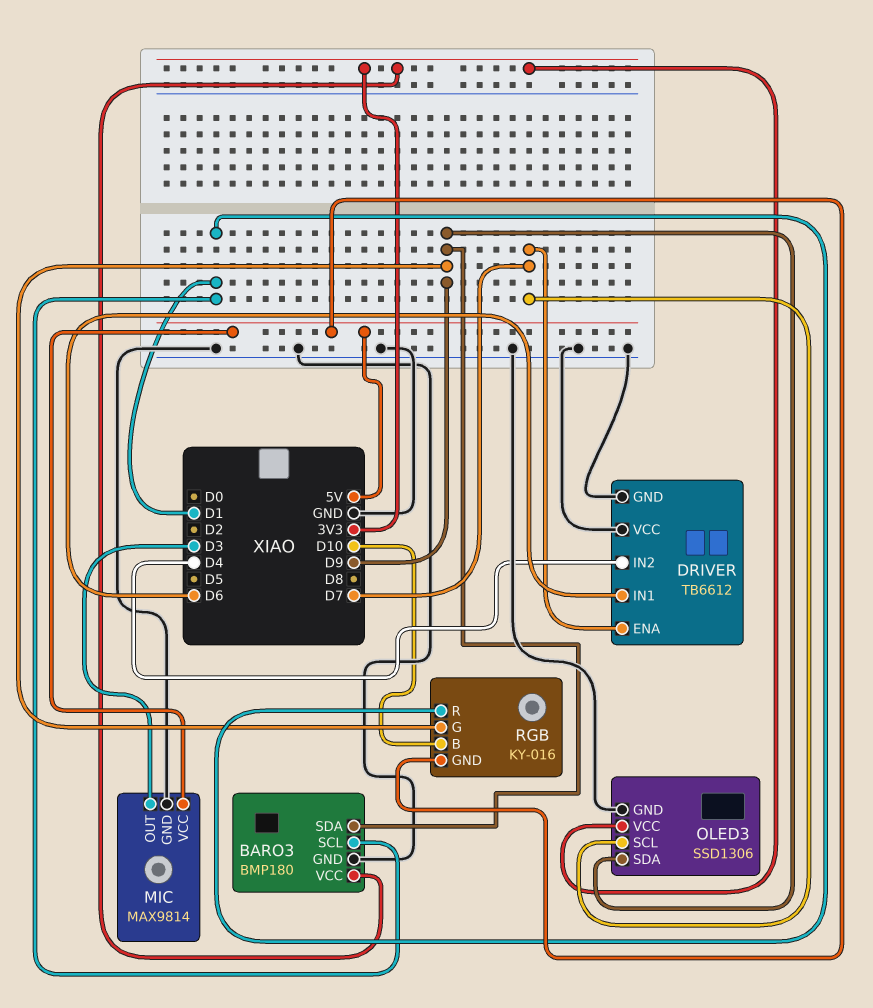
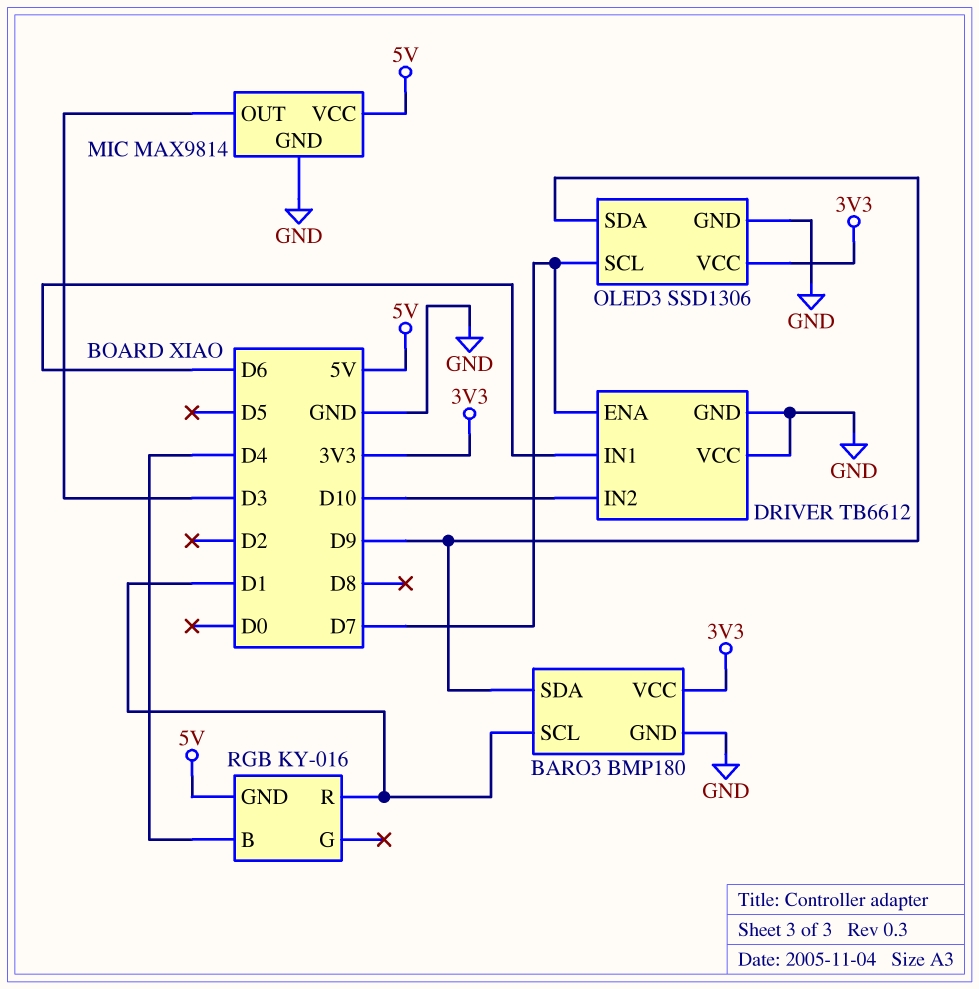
DRIVER pin IN2: D4 -> D10
RGB pin B: D10 -> D4
RGB pin G: D9 -> none

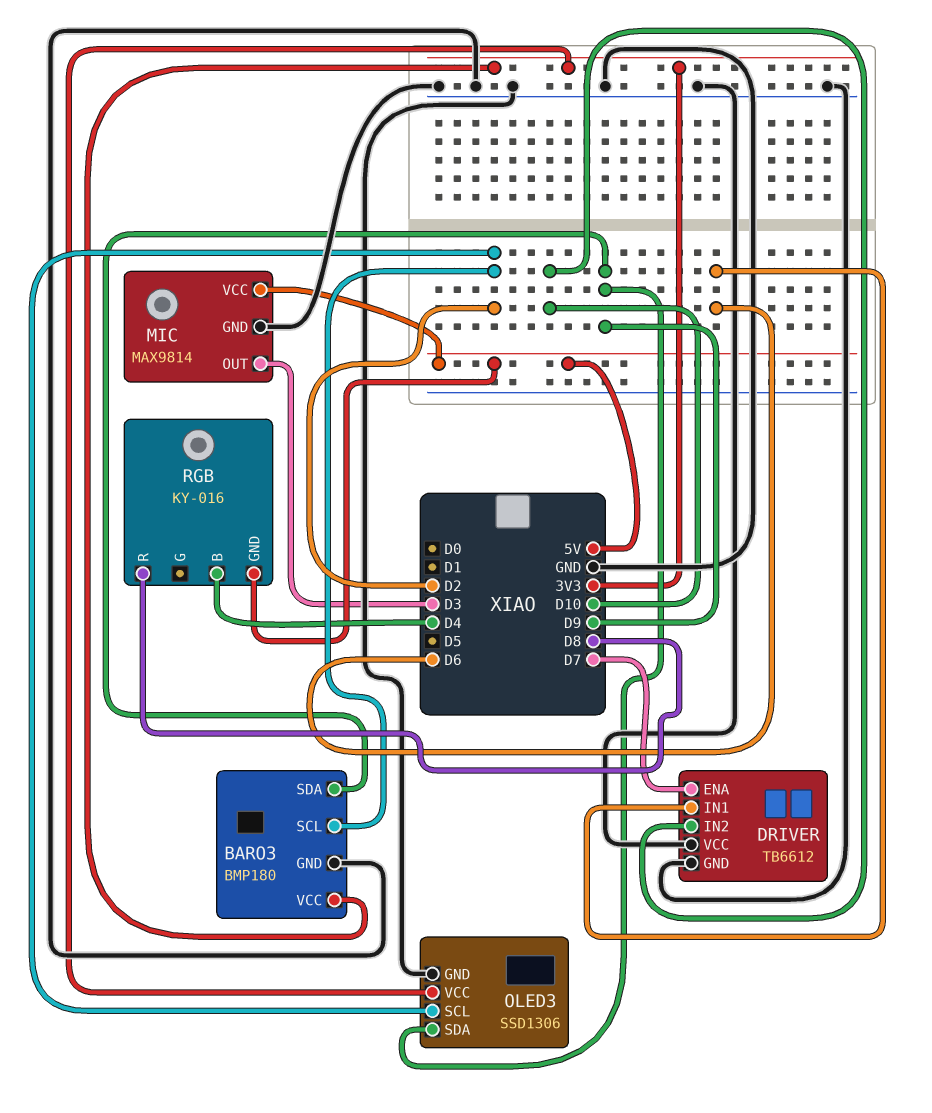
BARO3 pin SCL: D1 -> D2
OLED3 pin SCL: D7 -> D2
RGB pin R: D1 -> D8

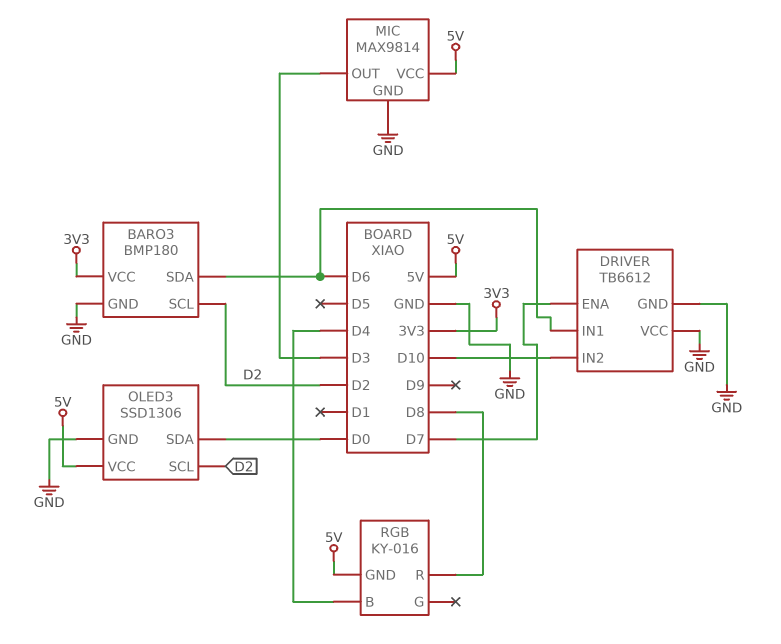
BARO3 pin SDA: D9 -> D6
OLED3 pin SDA: D9 -> D0
OLED3 pin VCC: 3V3 -> 5V

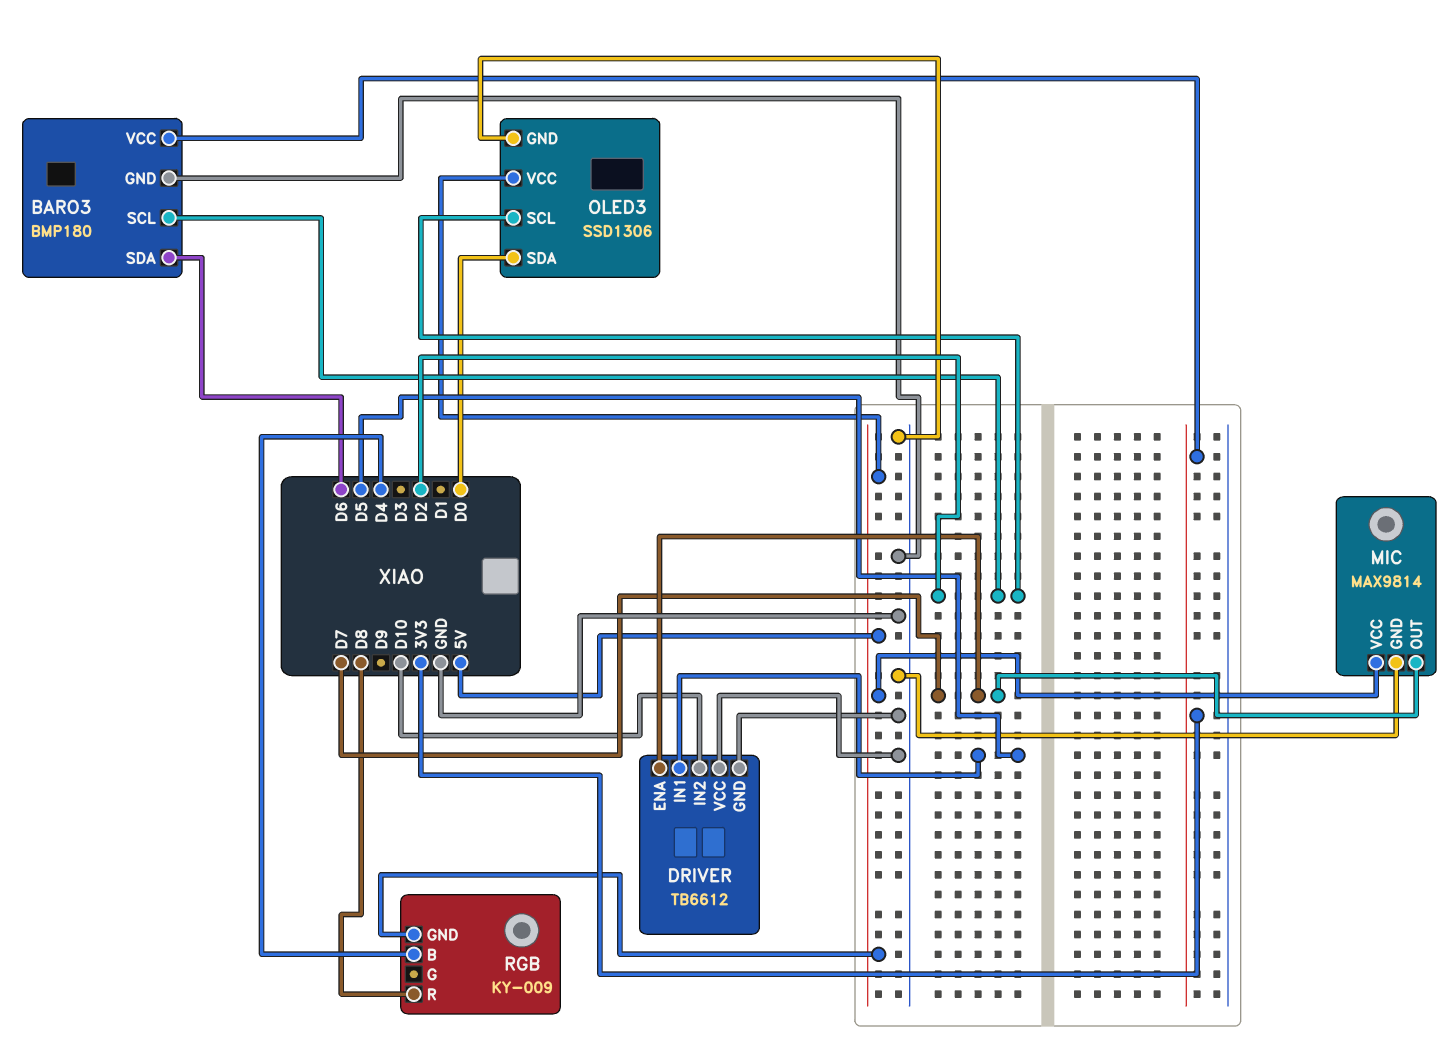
DRIVER pin IN1: D6 -> D5
MIC pin OUT: D3 -> D7
RGB: KY-016 -> KY-009

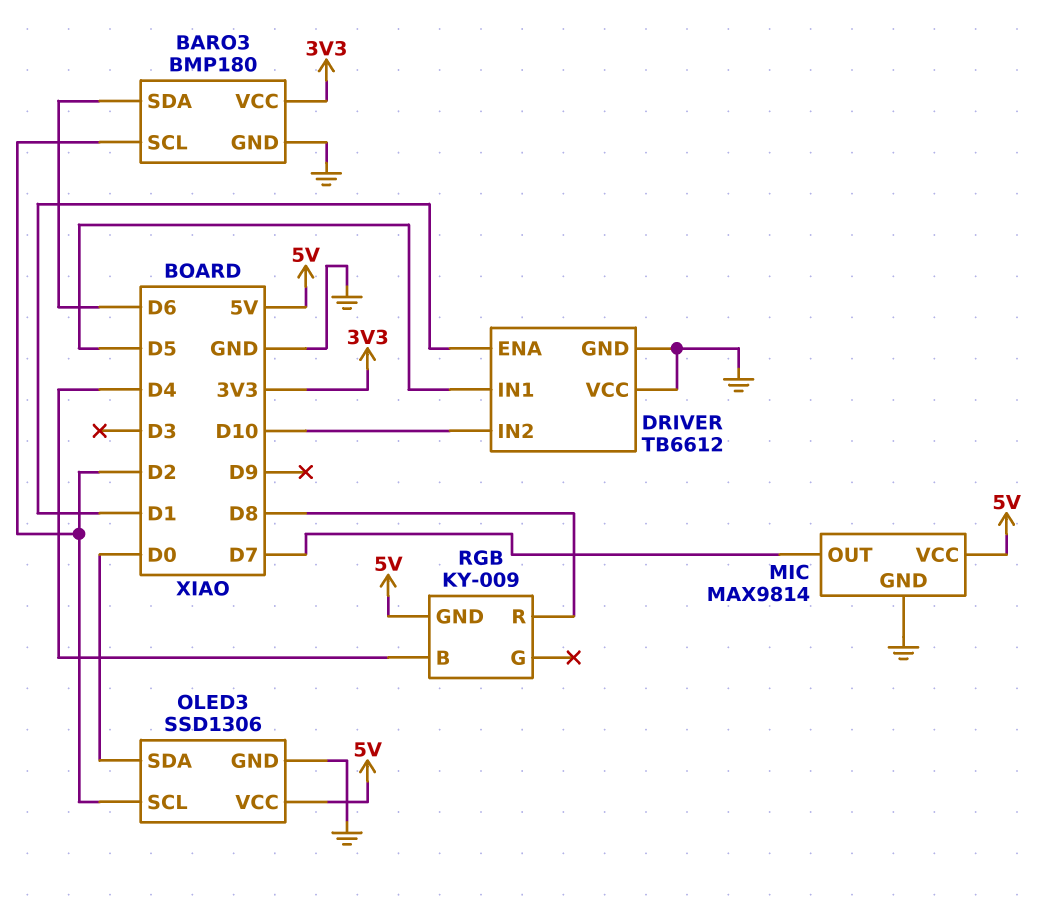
DRIVER pin ENA: D7 -> D1

